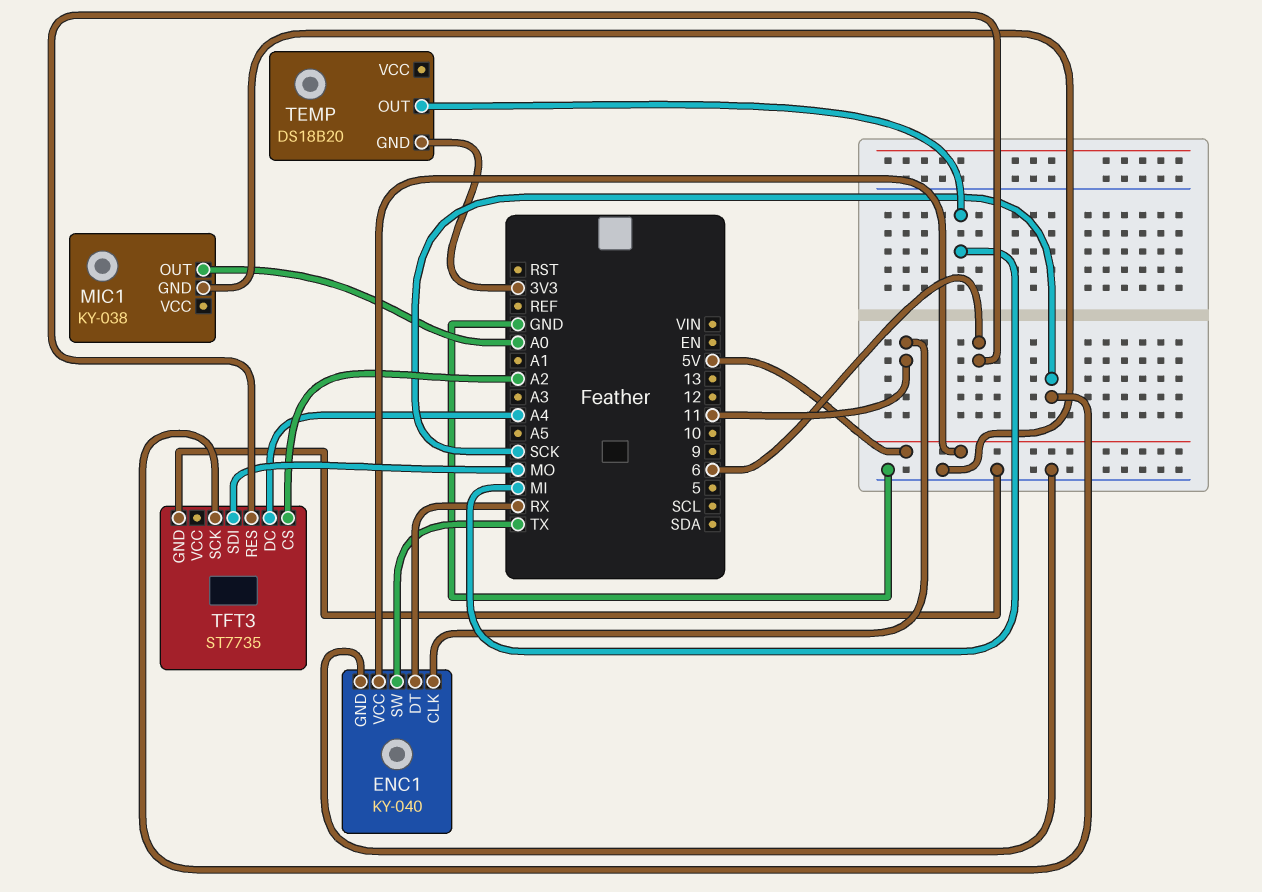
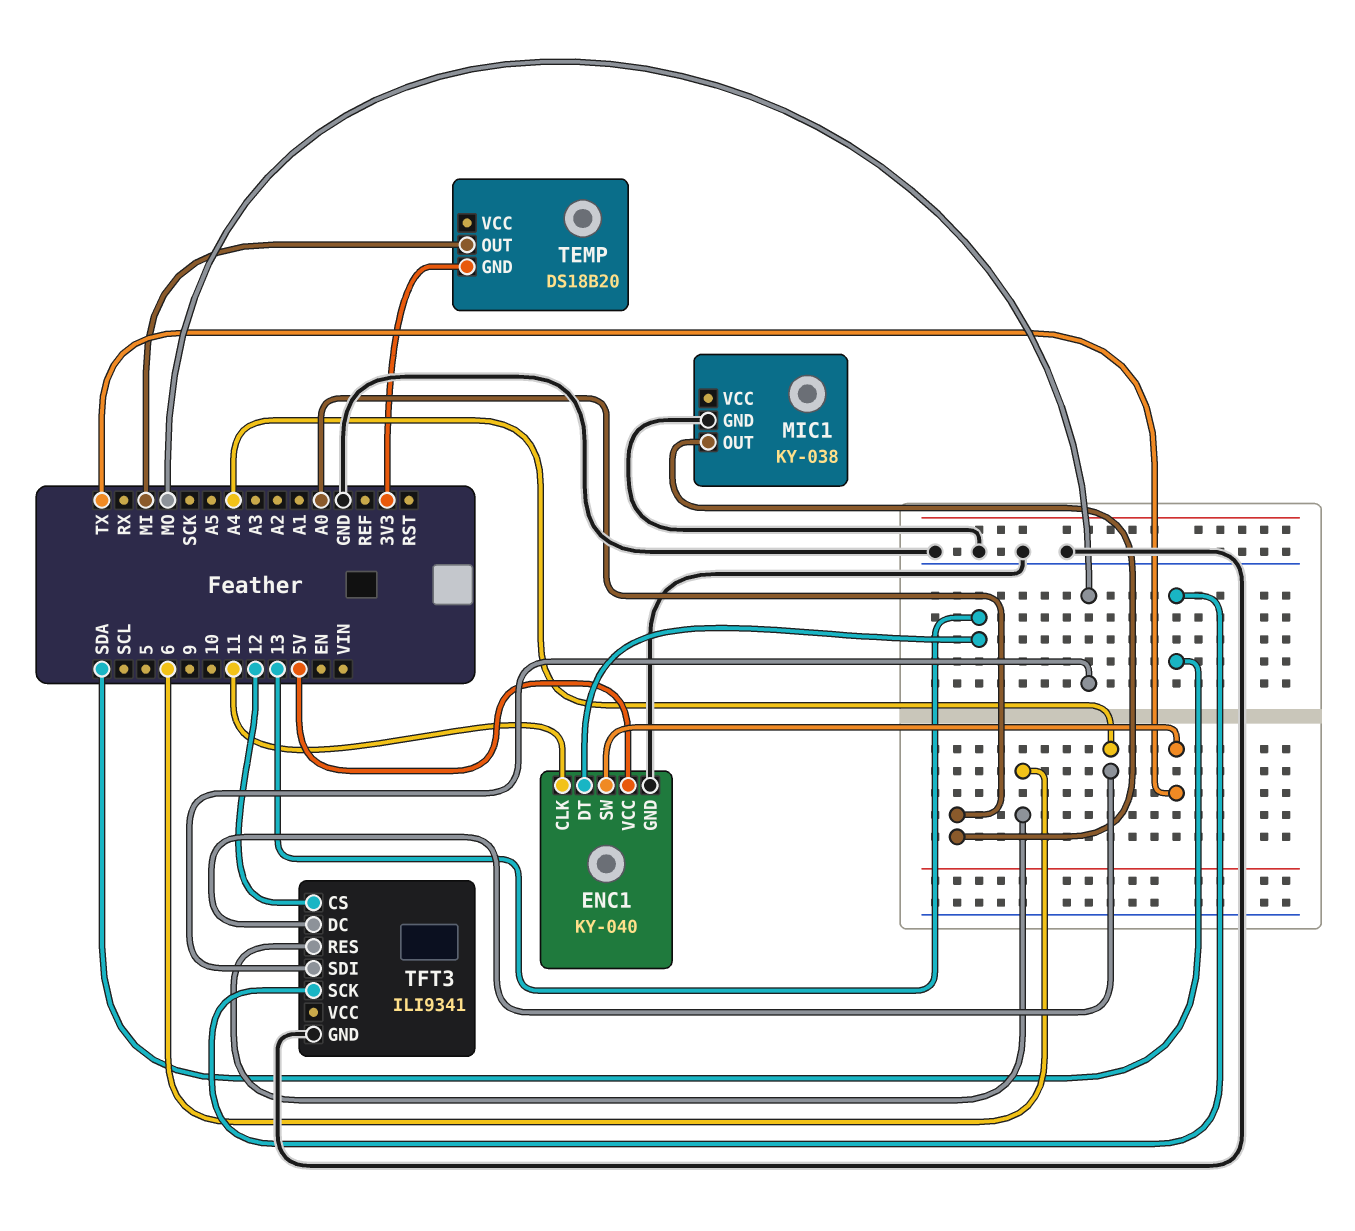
ENC1 pin DT: RX -> 13
TFT3: ST7735 -> ILI9341
TFT3 pin CS: A2 -> 12
TFT3 pin SCK: SCK -> SDA

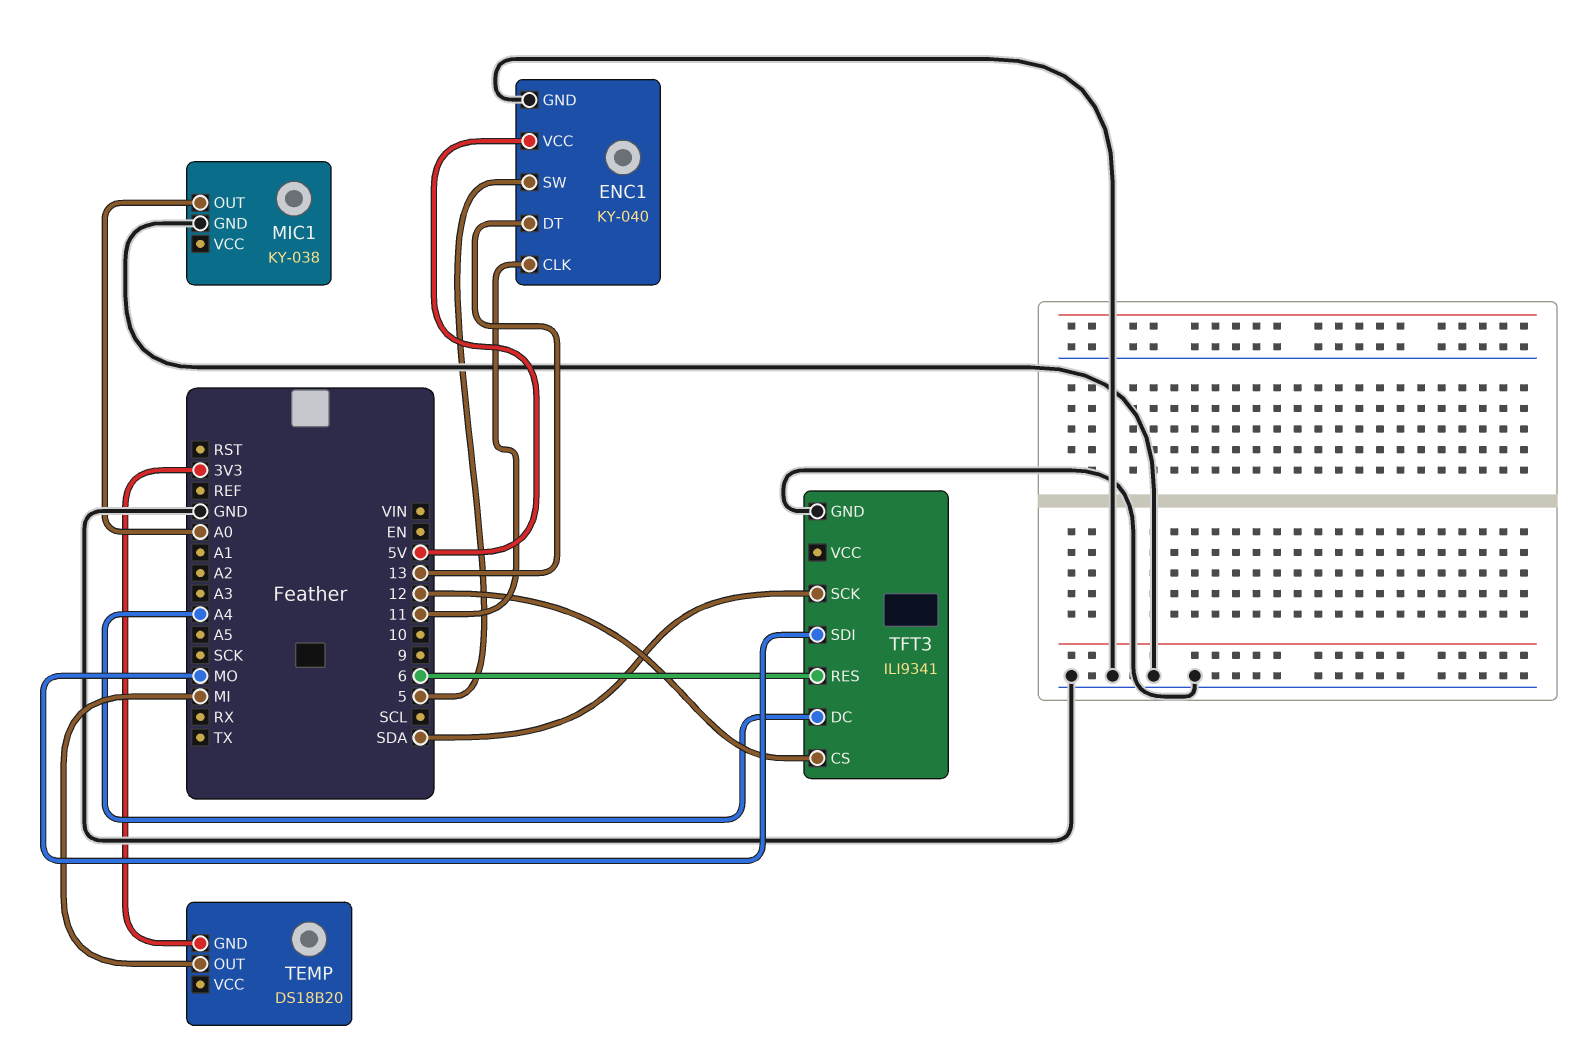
ENC1 pin SW: TX -> 5

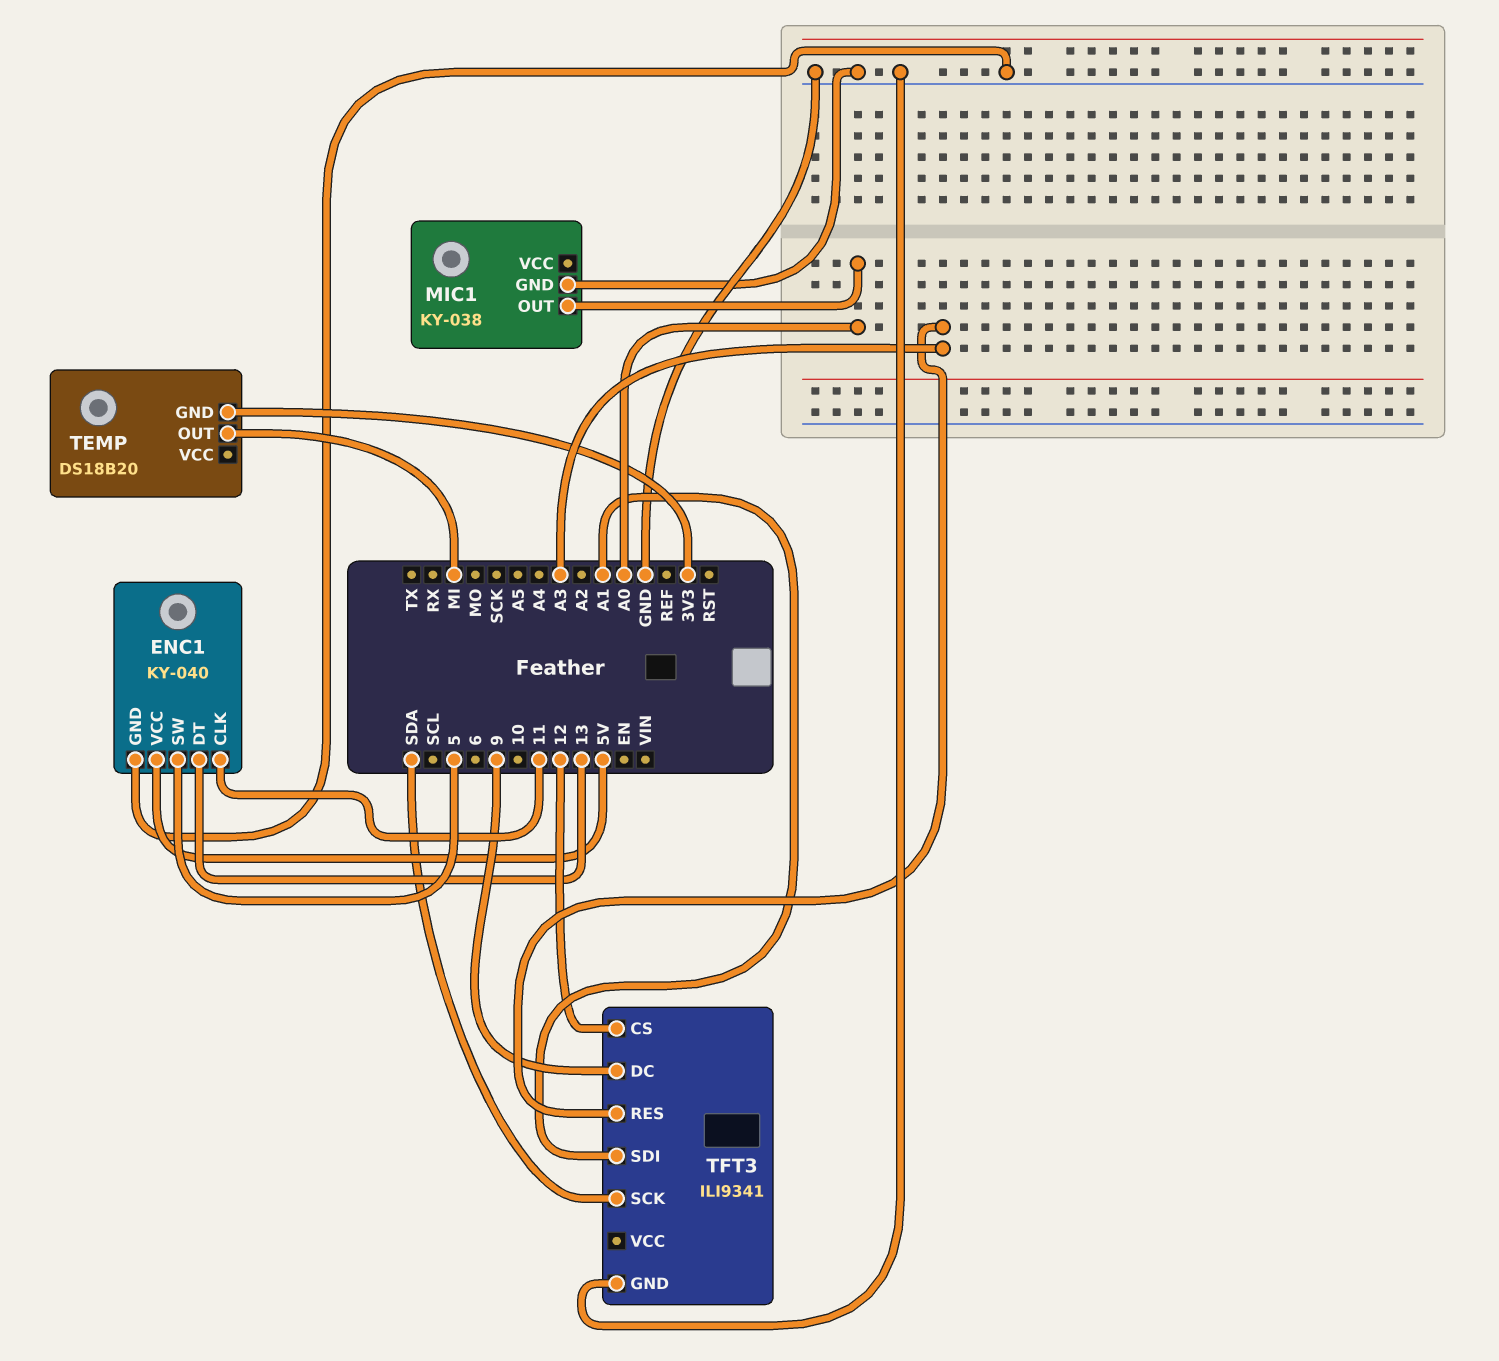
TFT3 pin DC: A4 -> 9
TFT3 pin RES: 6 -> A3
TFT3 pin SDI: MO -> A1

